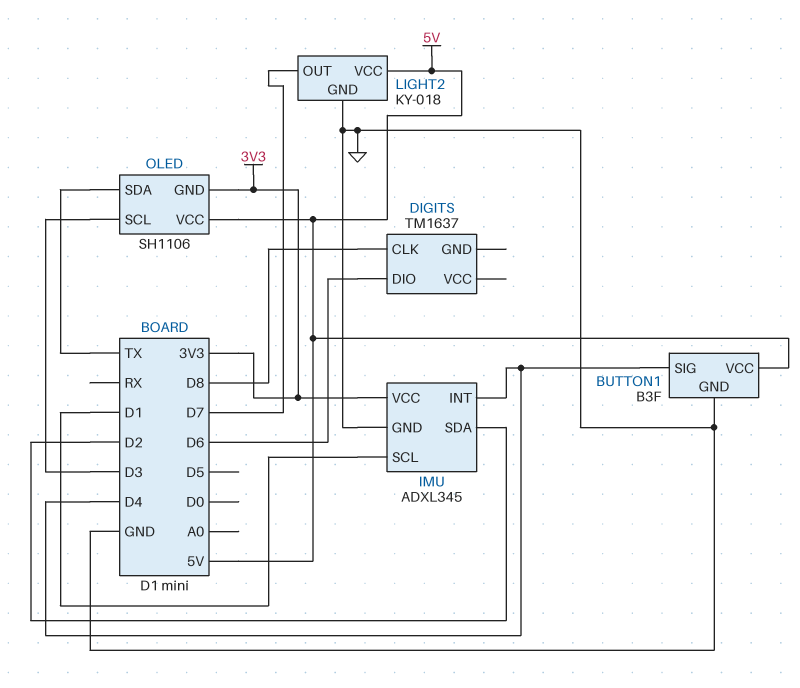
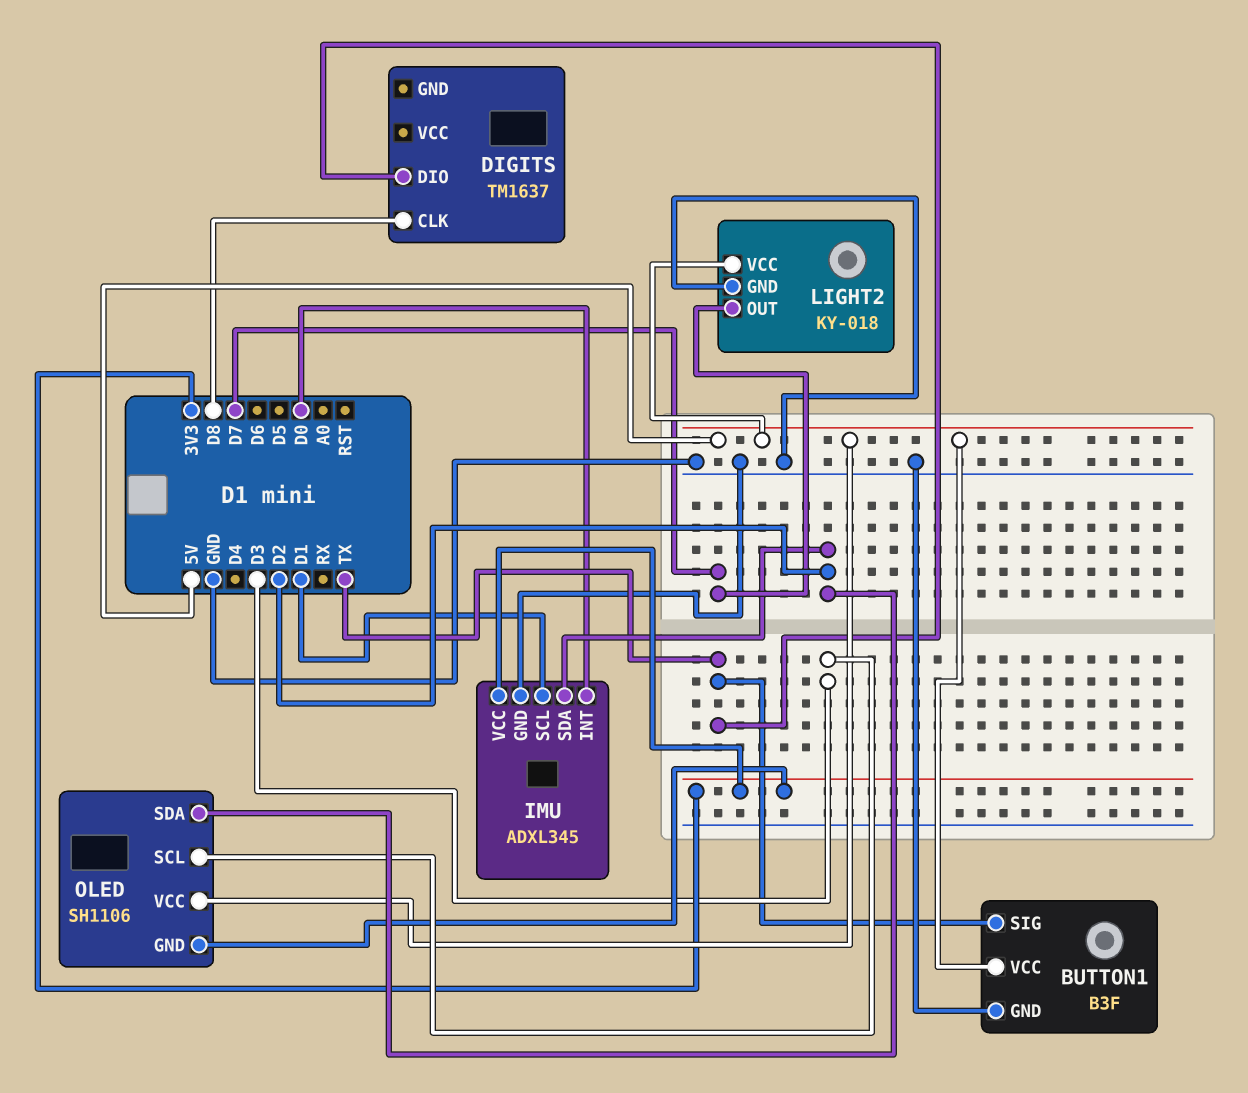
BUTTON1 pin SIG: D4 -> TX
DIGITS pin DIO: D6 -> TX
IMU pin INT: D4 -> D0
OLED pin SDA: TX -> D2

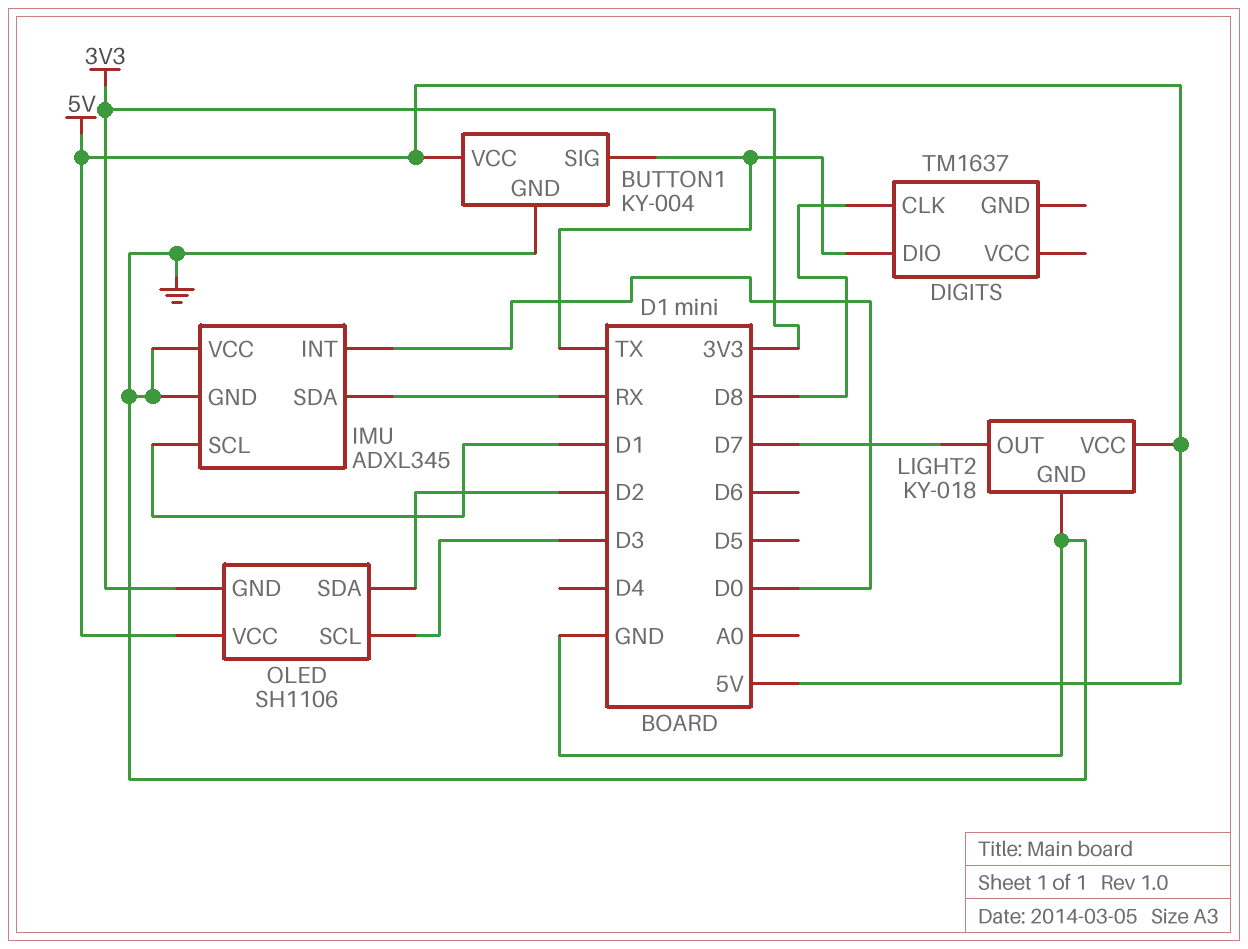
BUTTON1: B3F -> KY-004
IMU pin SDA: D2 -> RX
IMU pin VCC: 3V3 -> GND

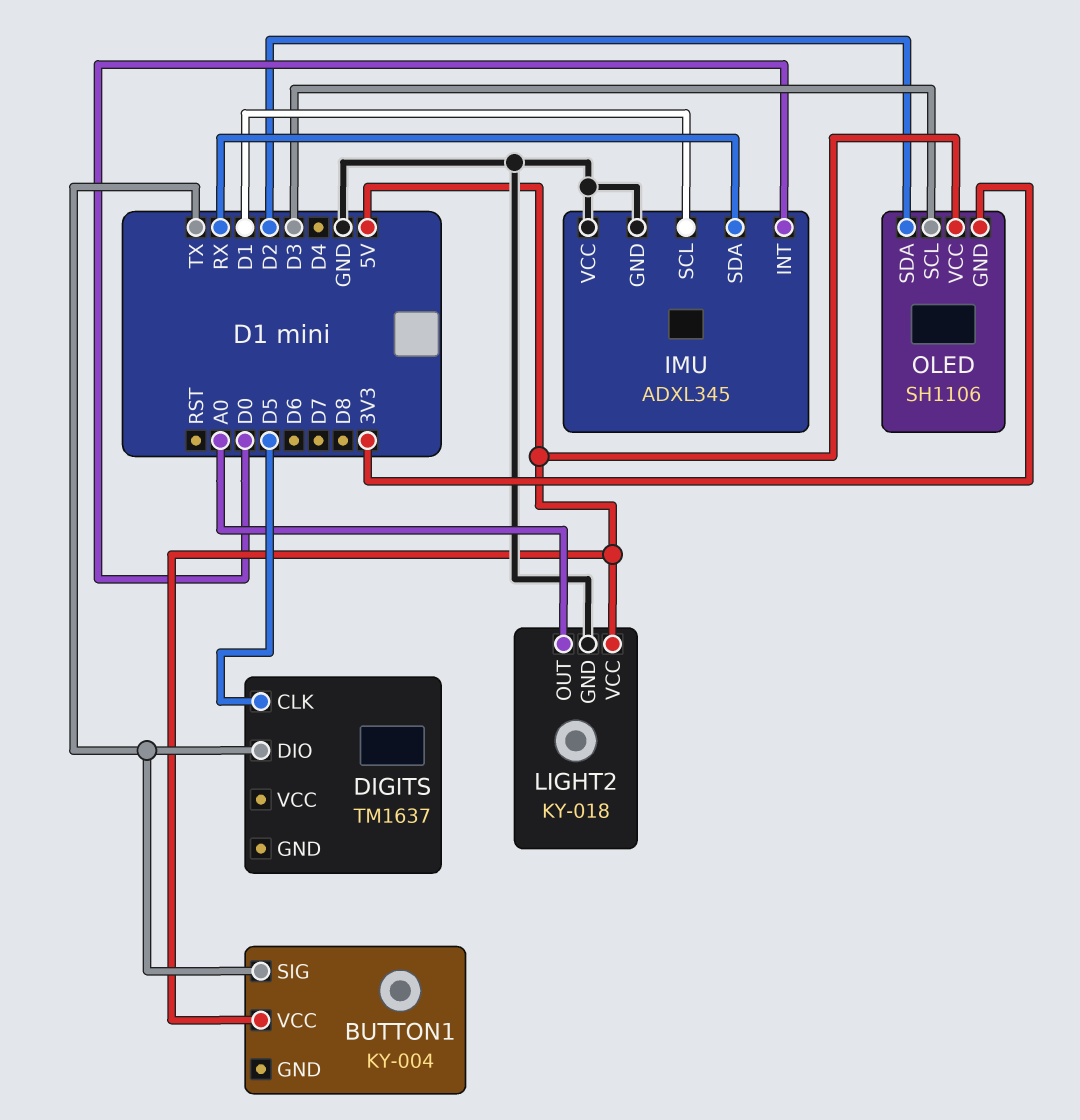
BUTTON1 pin GND: GND -> none
DIGITS pin CLK: D8 -> D5
LIGHT2 pin OUT: D7 -> A0

